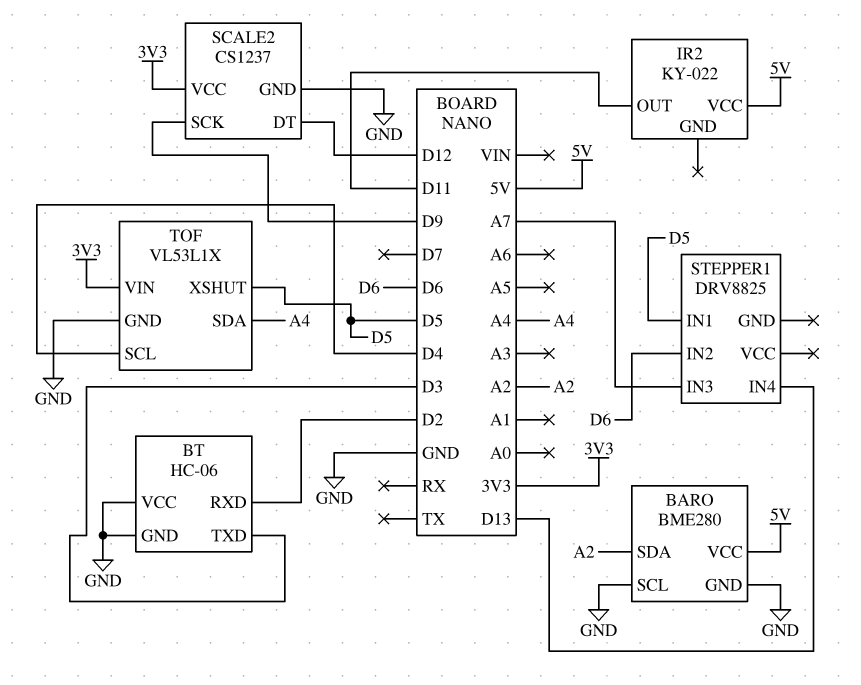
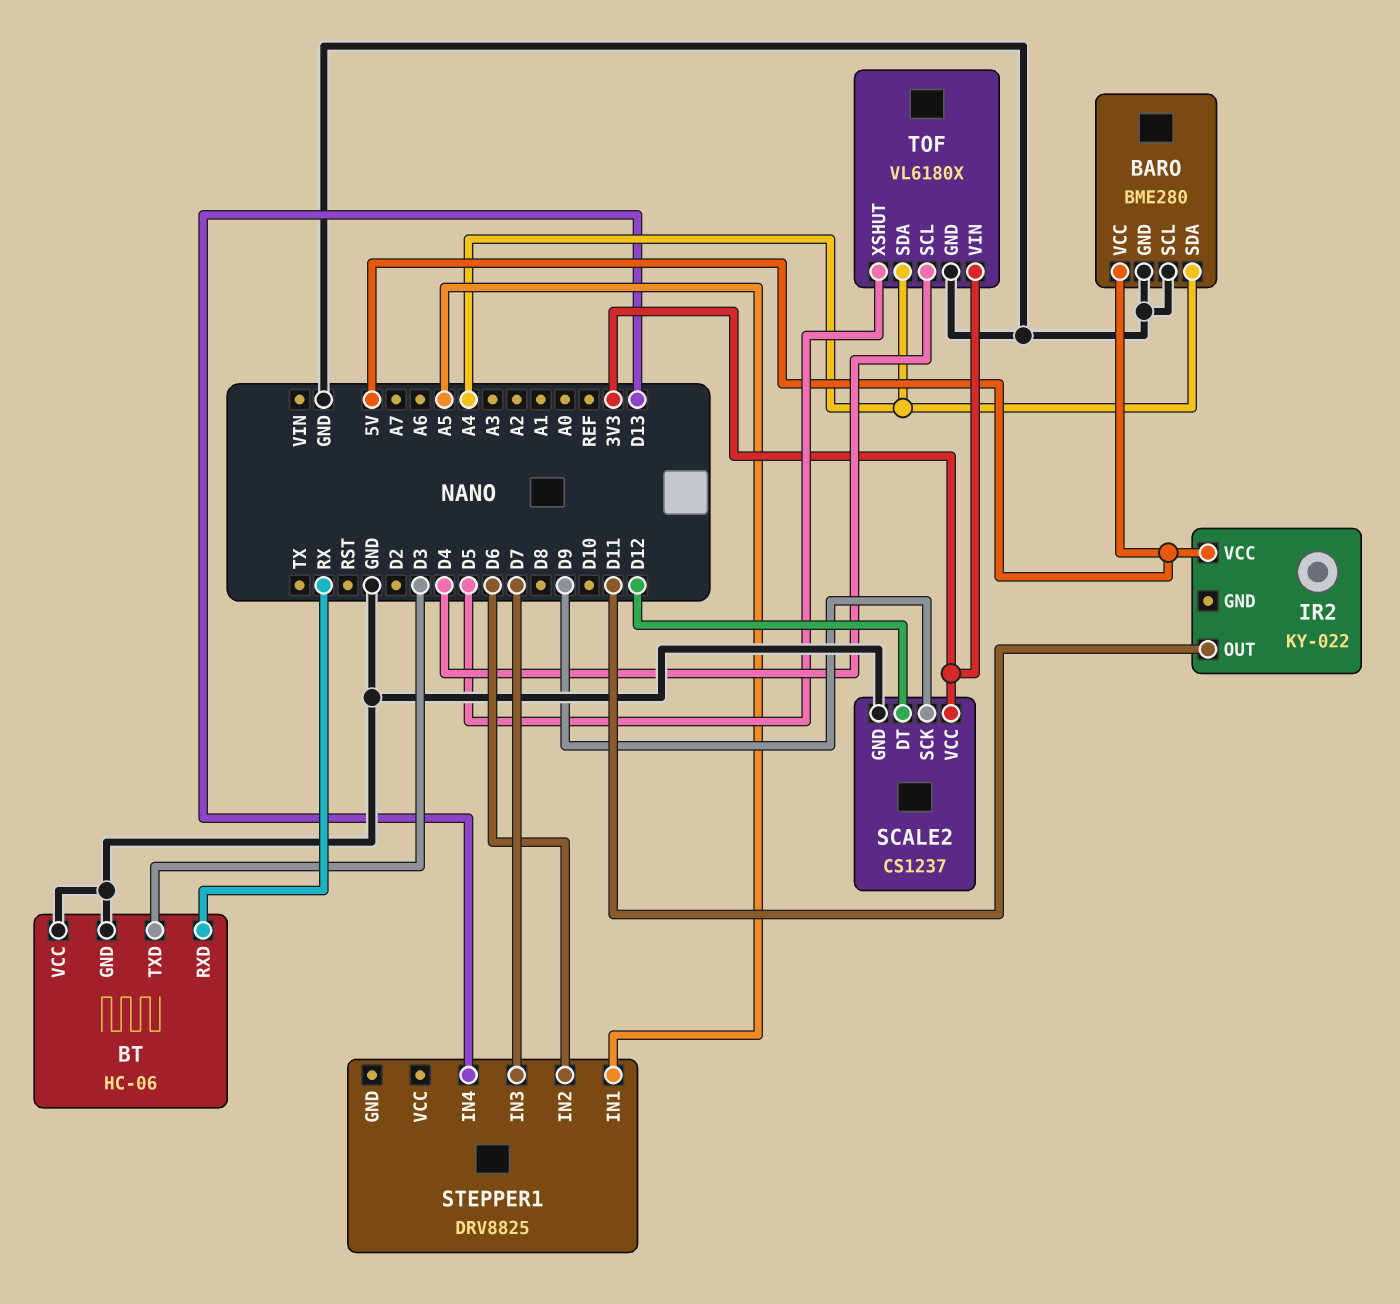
BARO pin SDA: A2 -> A4
BT pin RXD: D2 -> RX
STEPPER1 pin IN1: D5 -> A5
STEPPER1 pin IN3: A7 -> D7
TOF: VL53L1X -> VL6180X

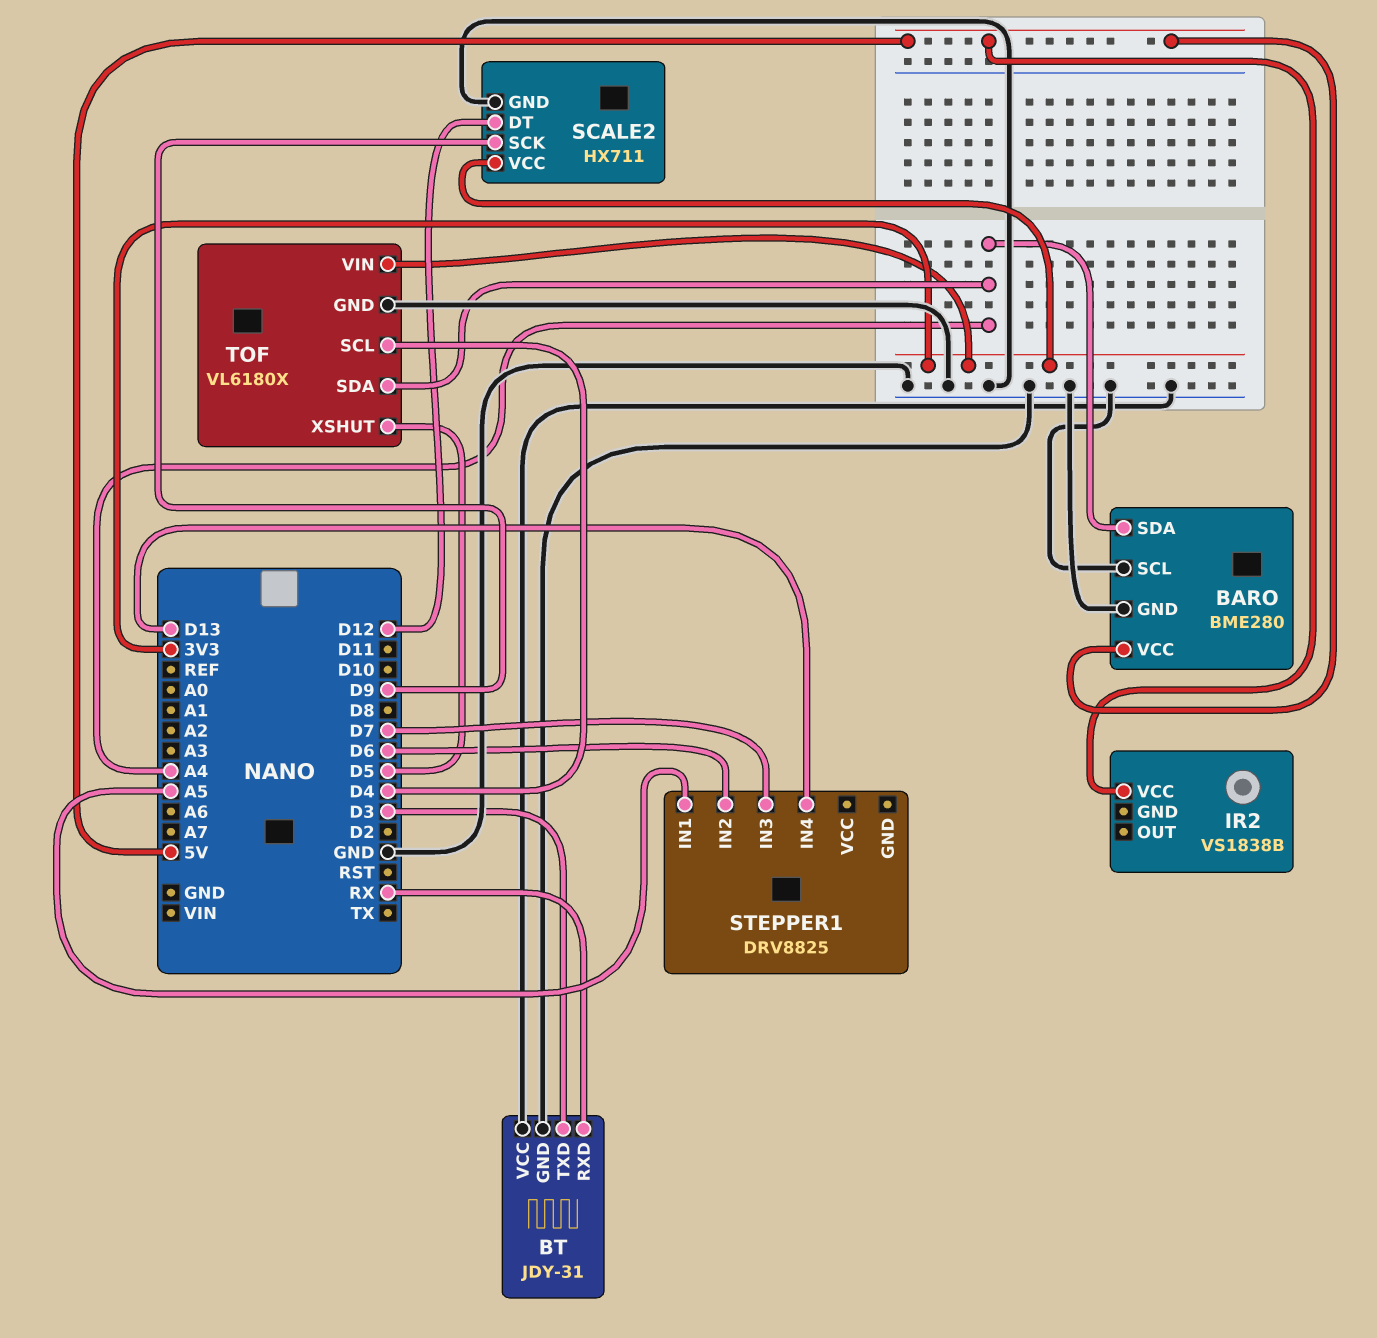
BT: HC-06 -> JDY-31
IR2: KY-022 -> VS1838B
IR2 pin OUT: D11 -> none
SCALE2: CS1237 -> HX711

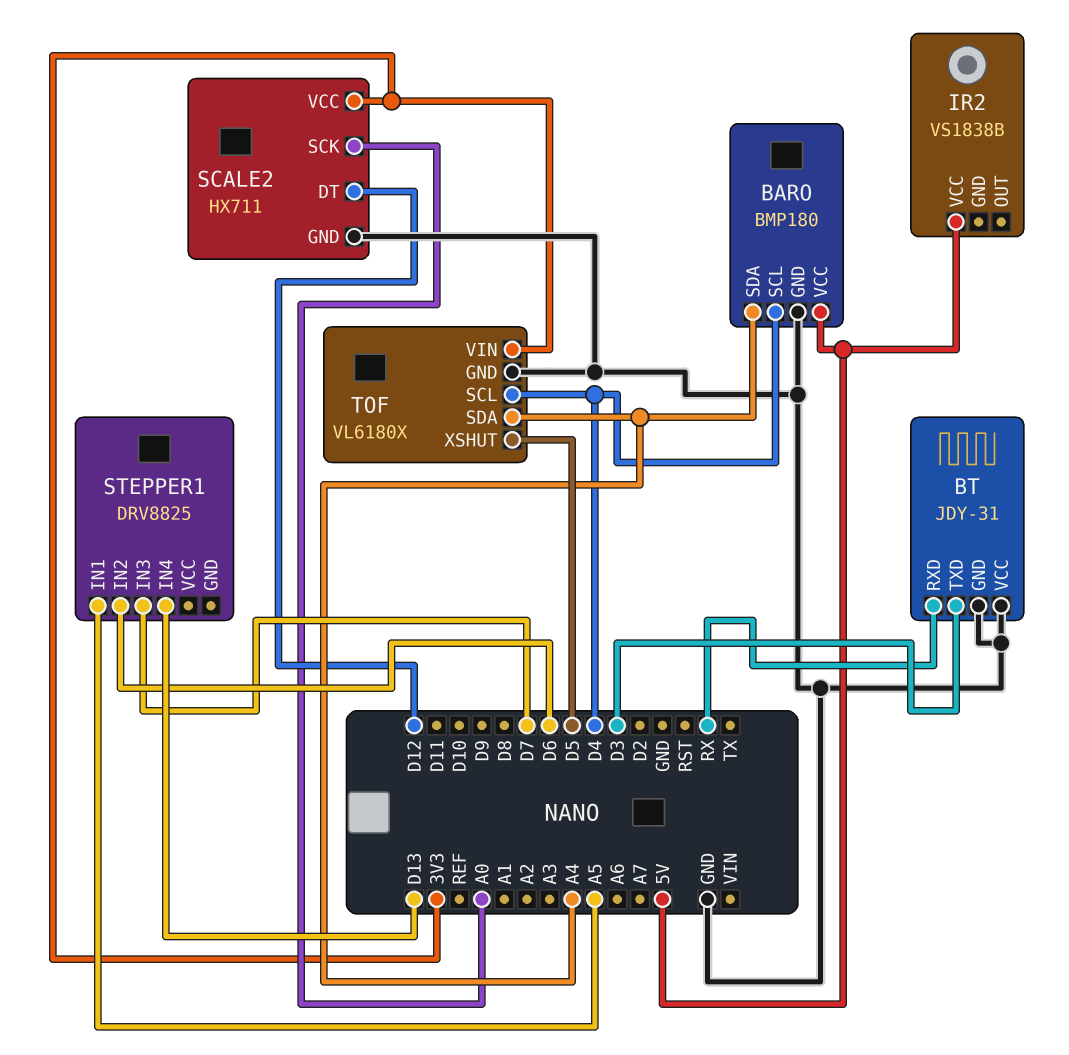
BARO: BME280 -> BMP180
BARO pin SCL: GND -> D4
SCALE2 pin SCK: D9 -> A0

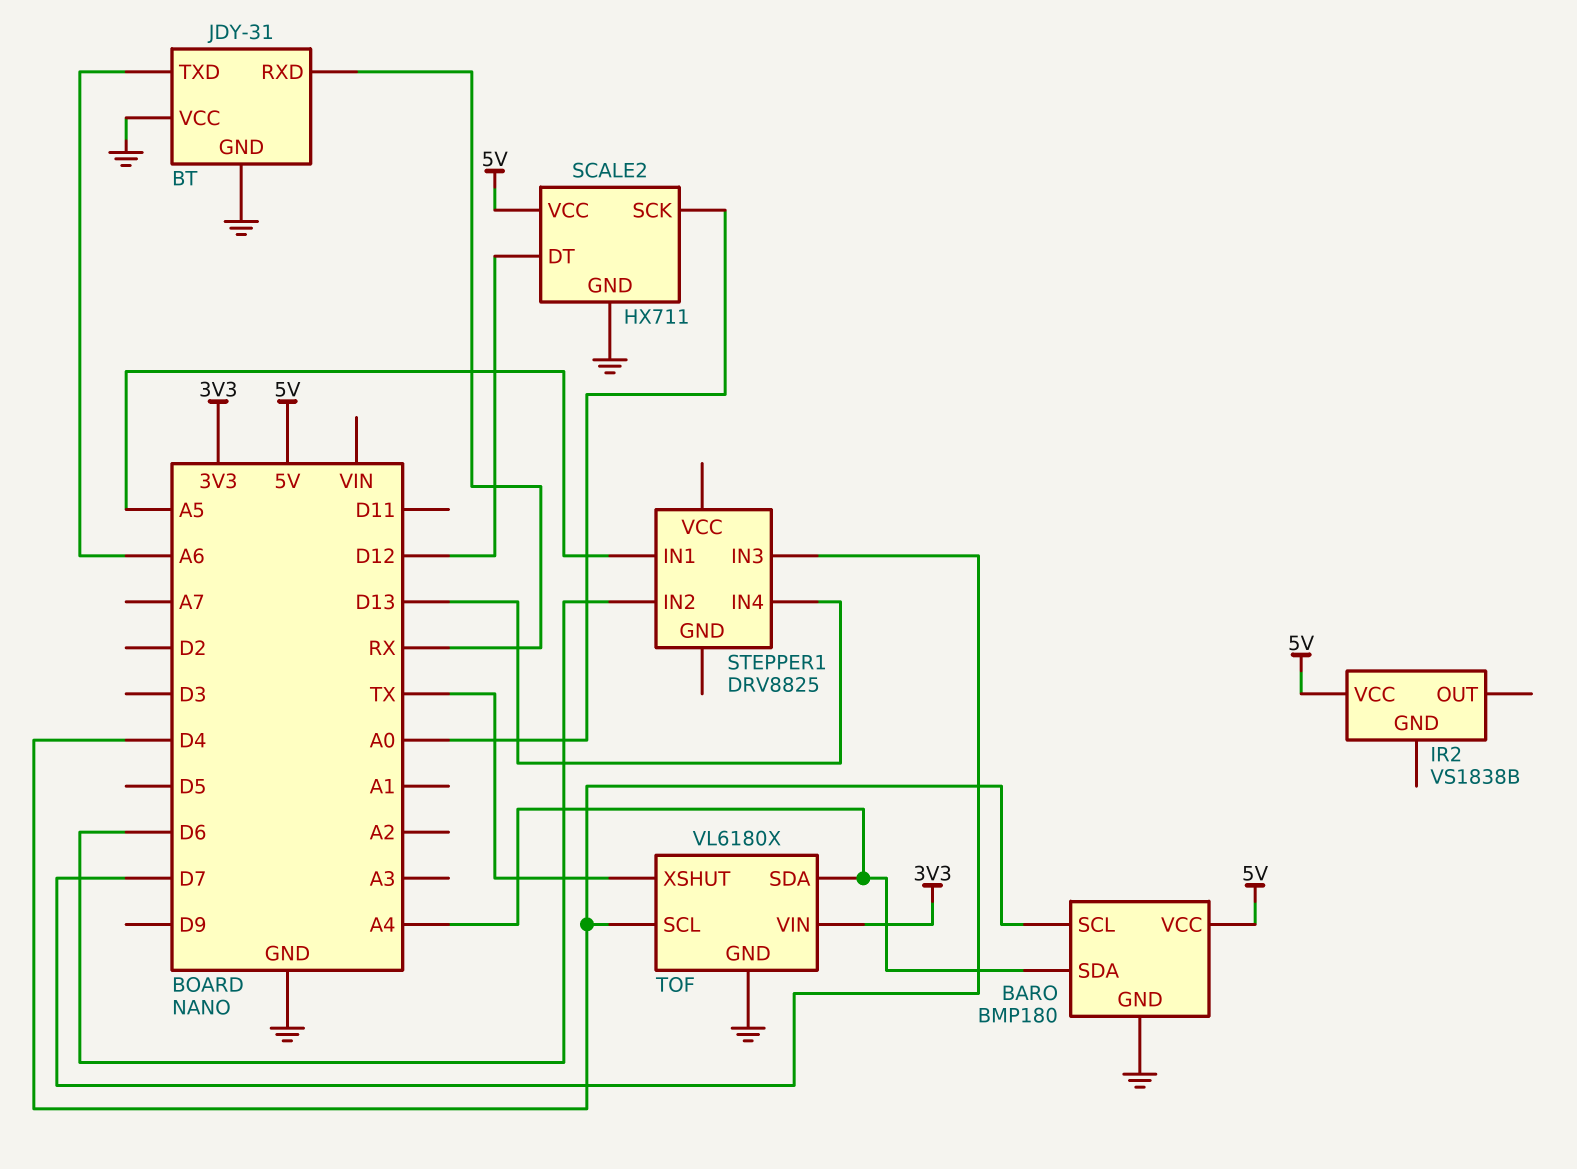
BT pin TXD: D3 -> A6
SCALE2 pin VCC: 3V3 -> 5V
TOF pin XSHUT: D5 -> TX

